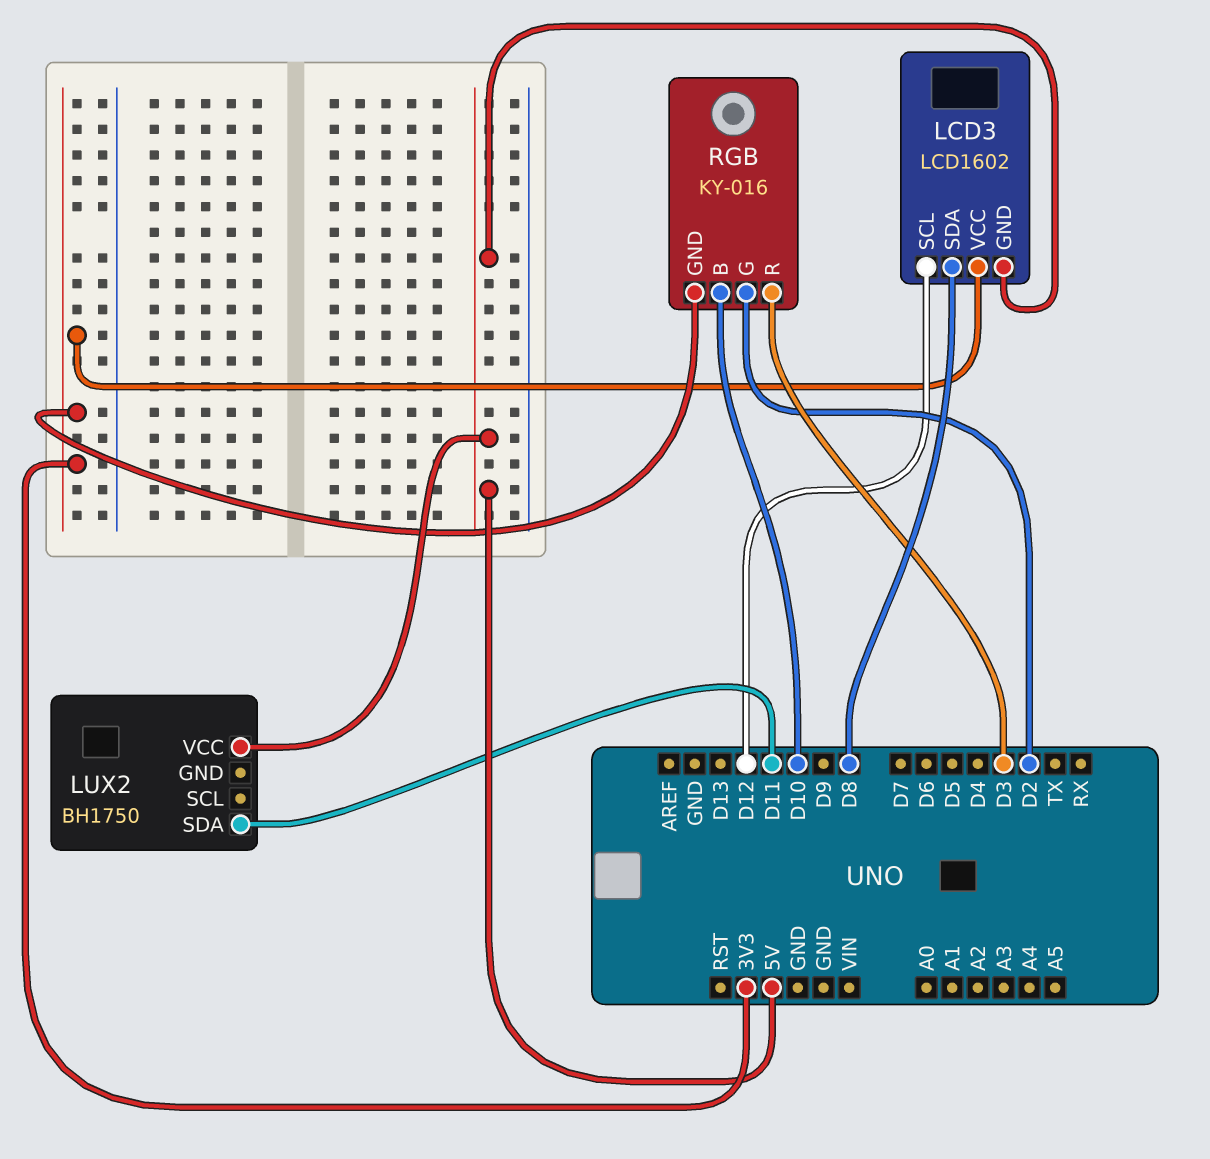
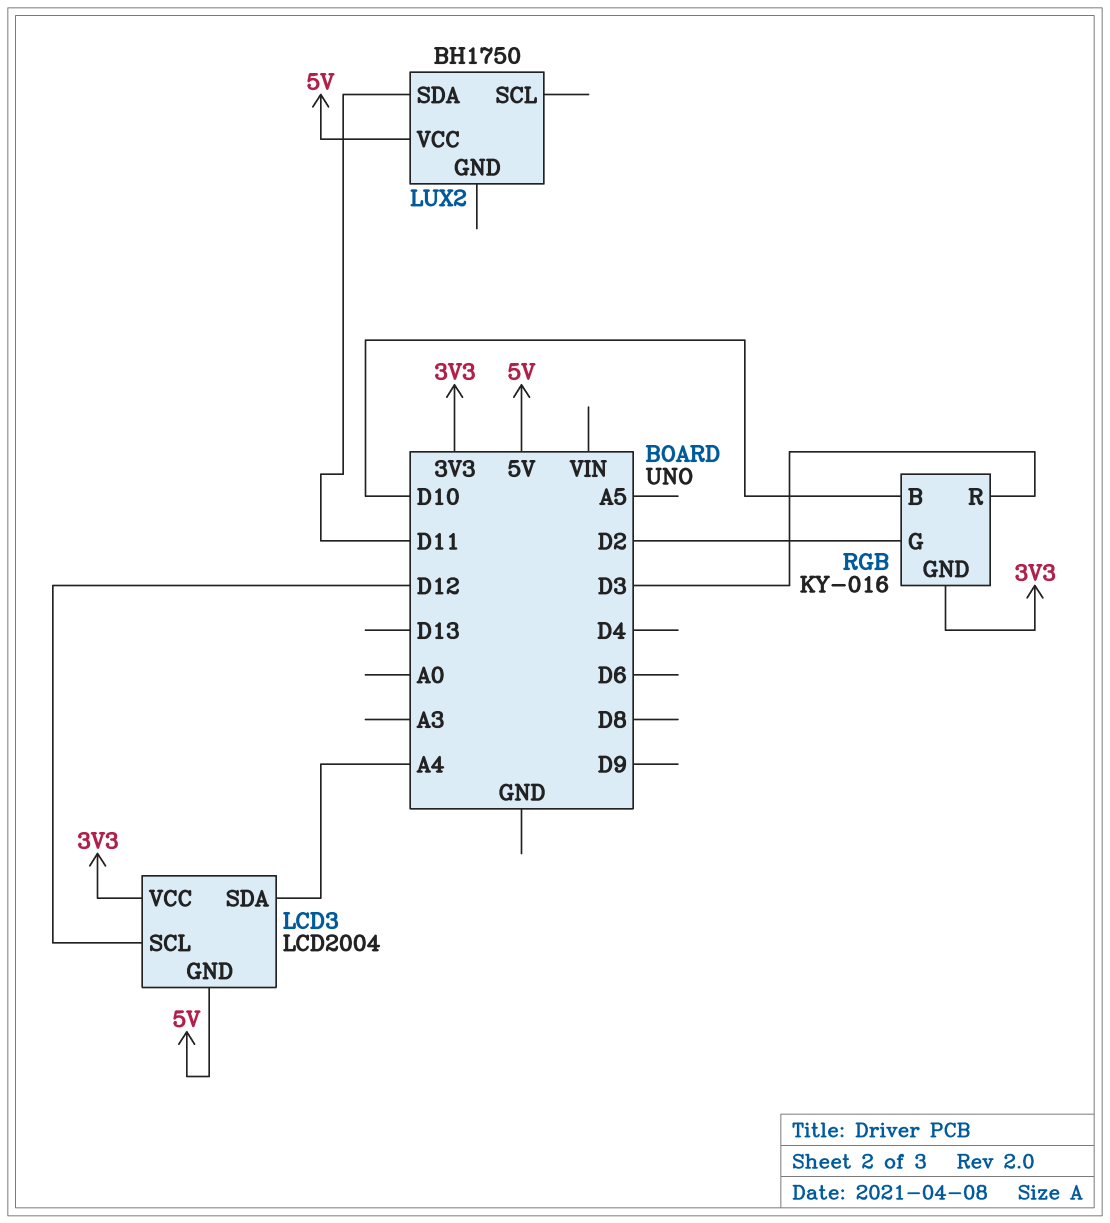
LCD3: LCD1602 -> LCD2004
LCD3 pin SDA: D8 -> A4

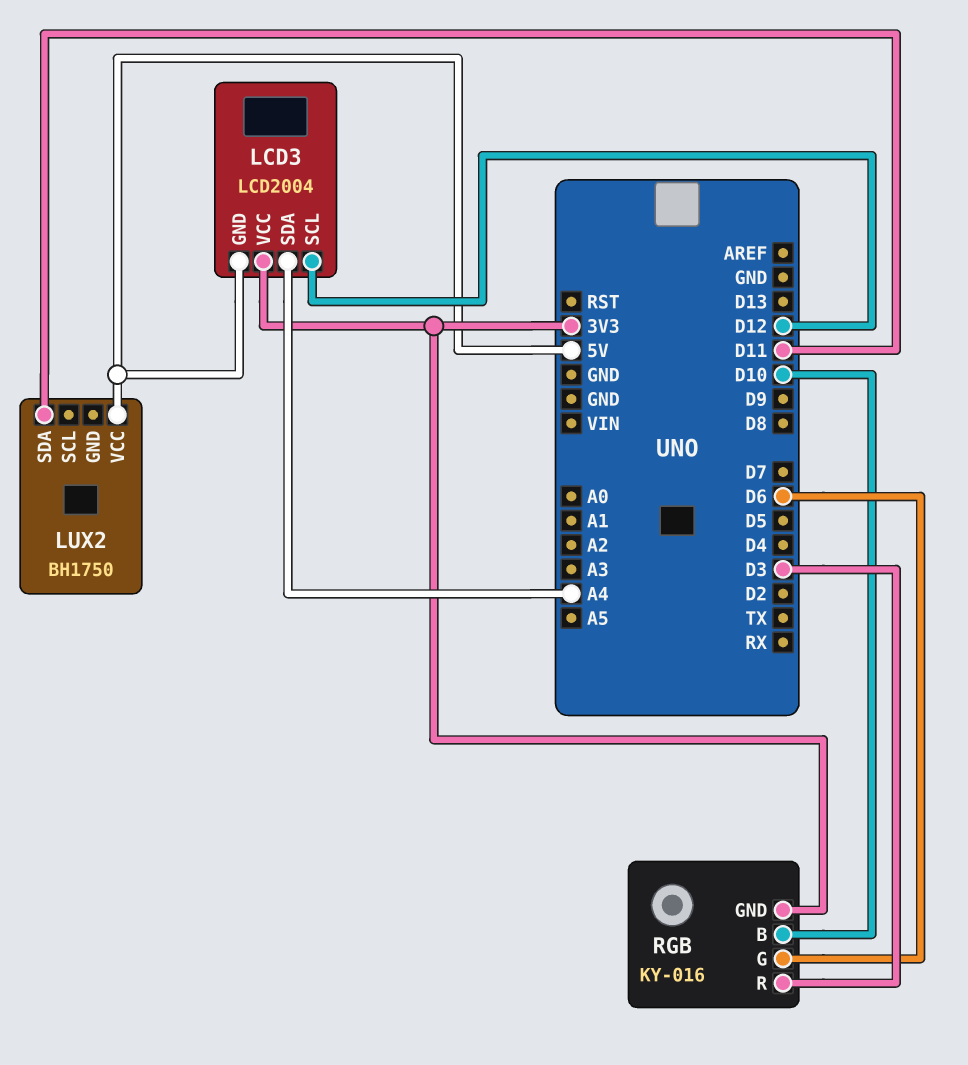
RGB pin G: D2 -> D6

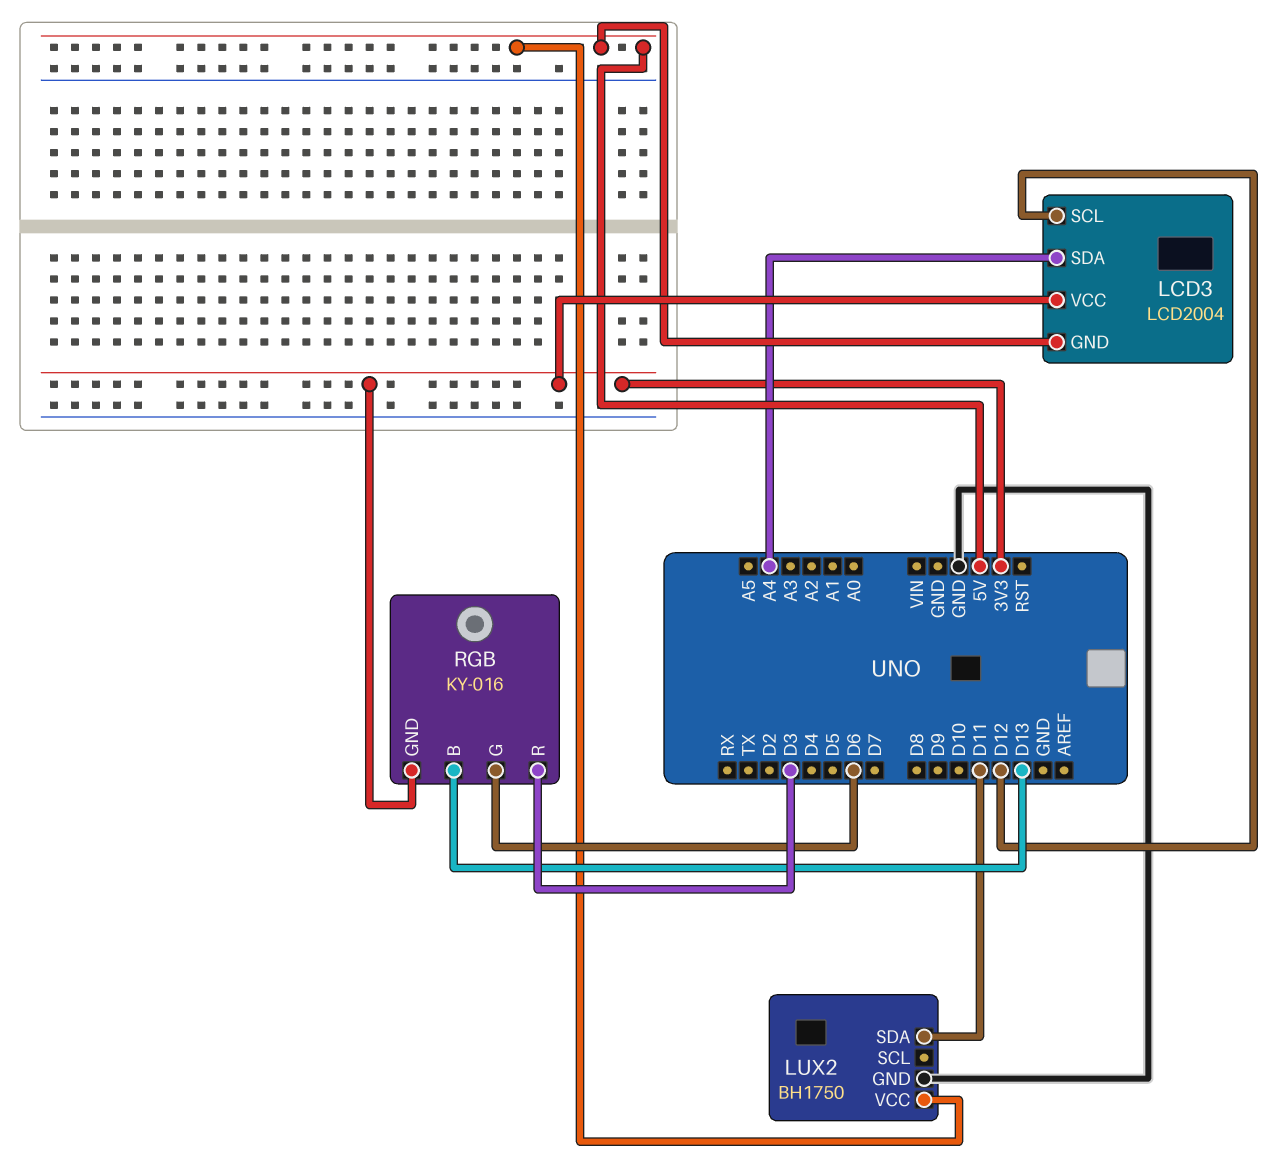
LUX2 pin GND: none -> GND
RGB pin B: D10 -> D13

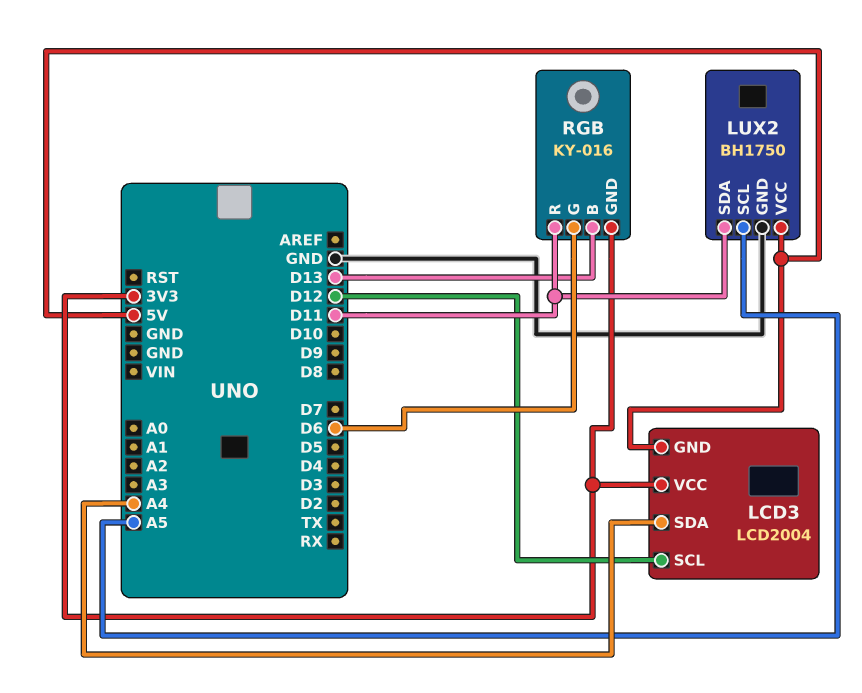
LUX2 pin SCL: none -> A5
RGB pin R: D3 -> D11

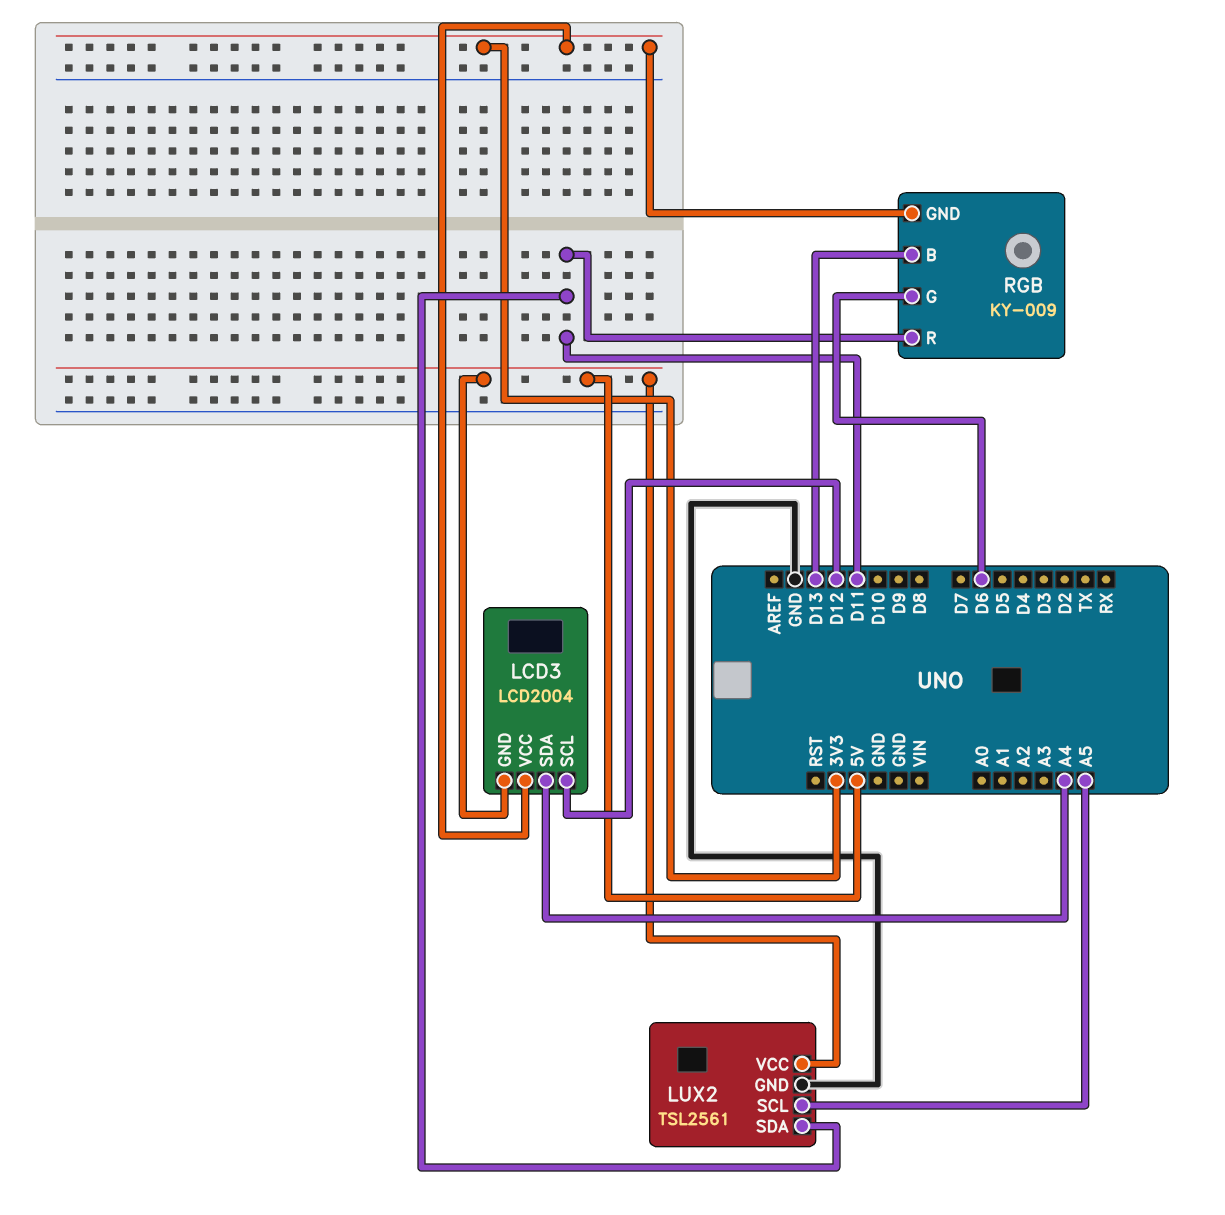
LUX2: BH1750 -> TSL2561
RGB: KY-016 -> KY-009

